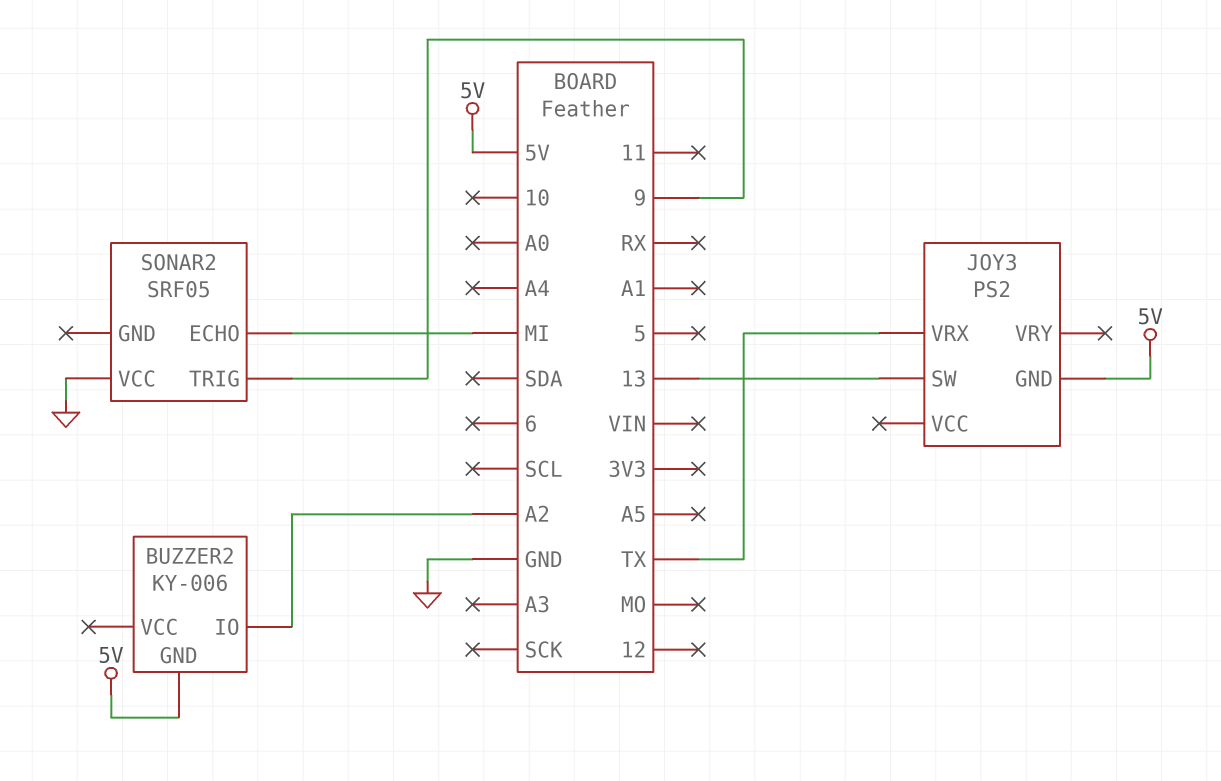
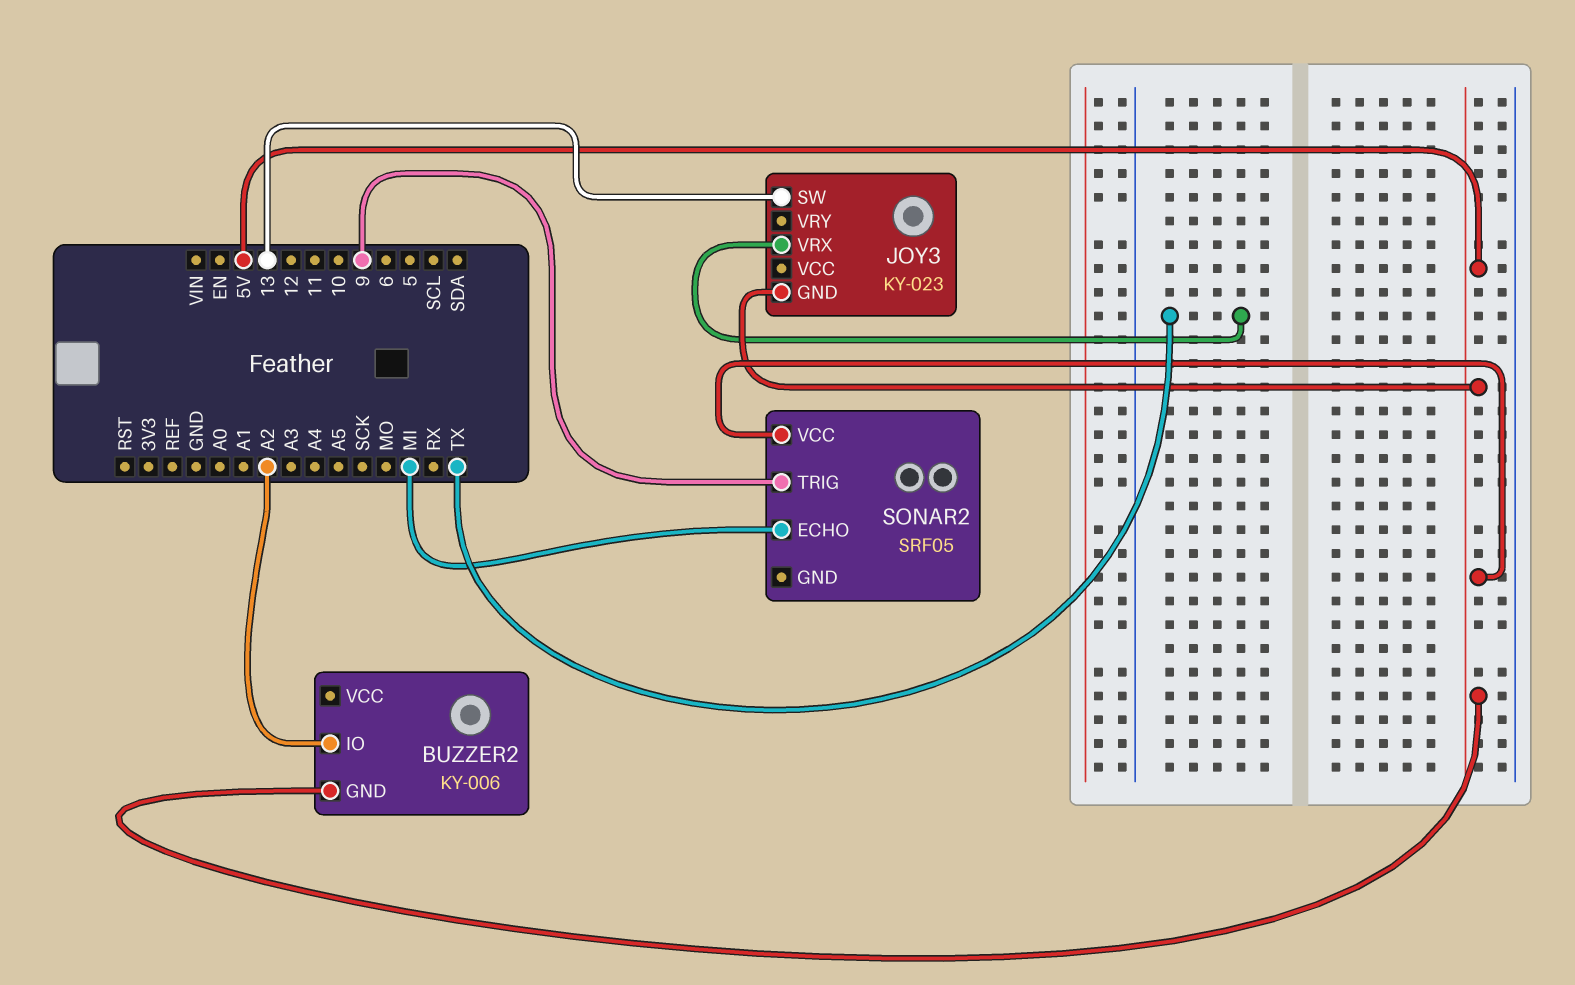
JOY3: PS2 -> KY-023
SONAR2 pin VCC: GND -> 5V

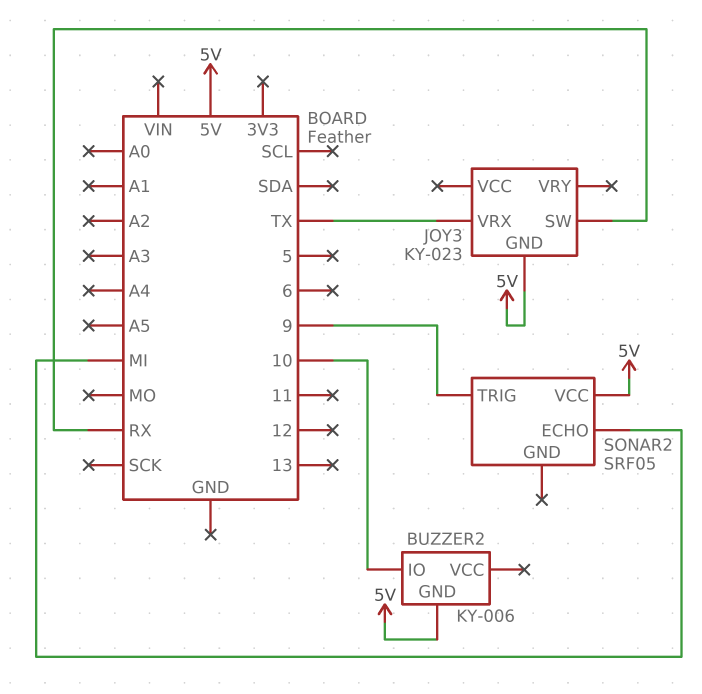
BUZZER2 pin IO: A2 -> 10
JOY3 pin SW: 13 -> RX

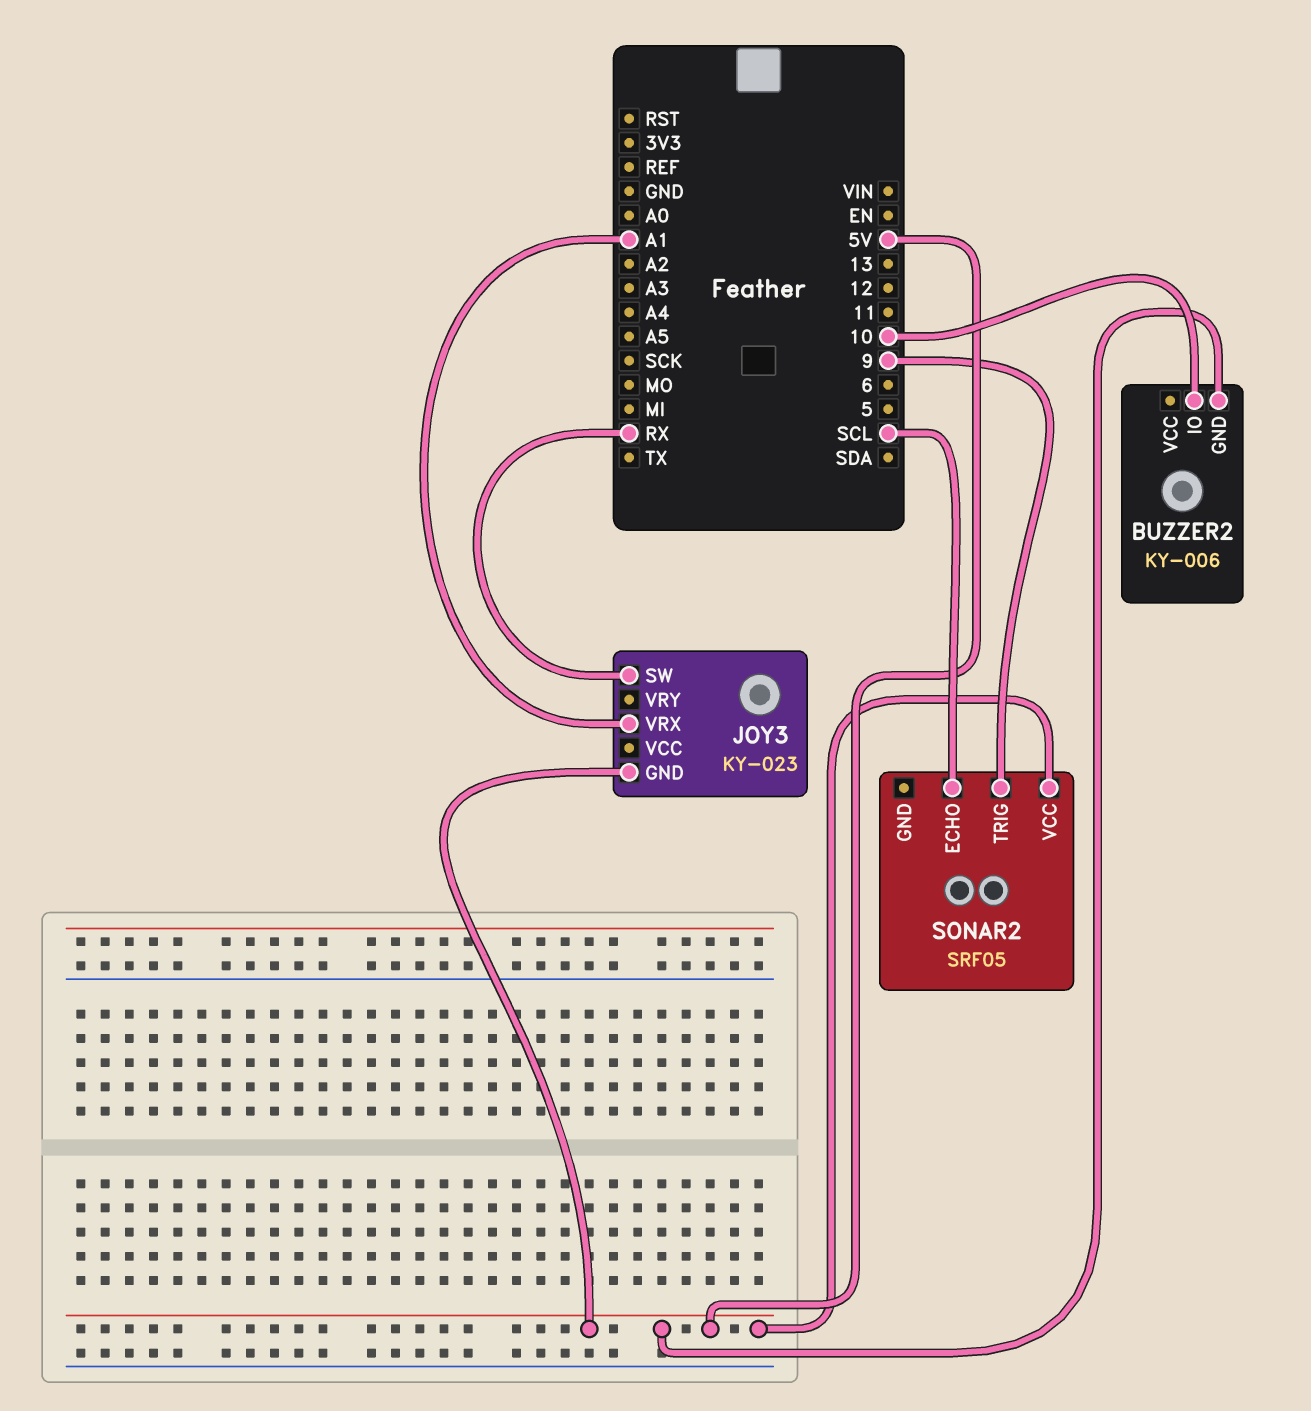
JOY3 pin VRX: TX -> A1
SONAR2 pin ECHO: MI -> SCL

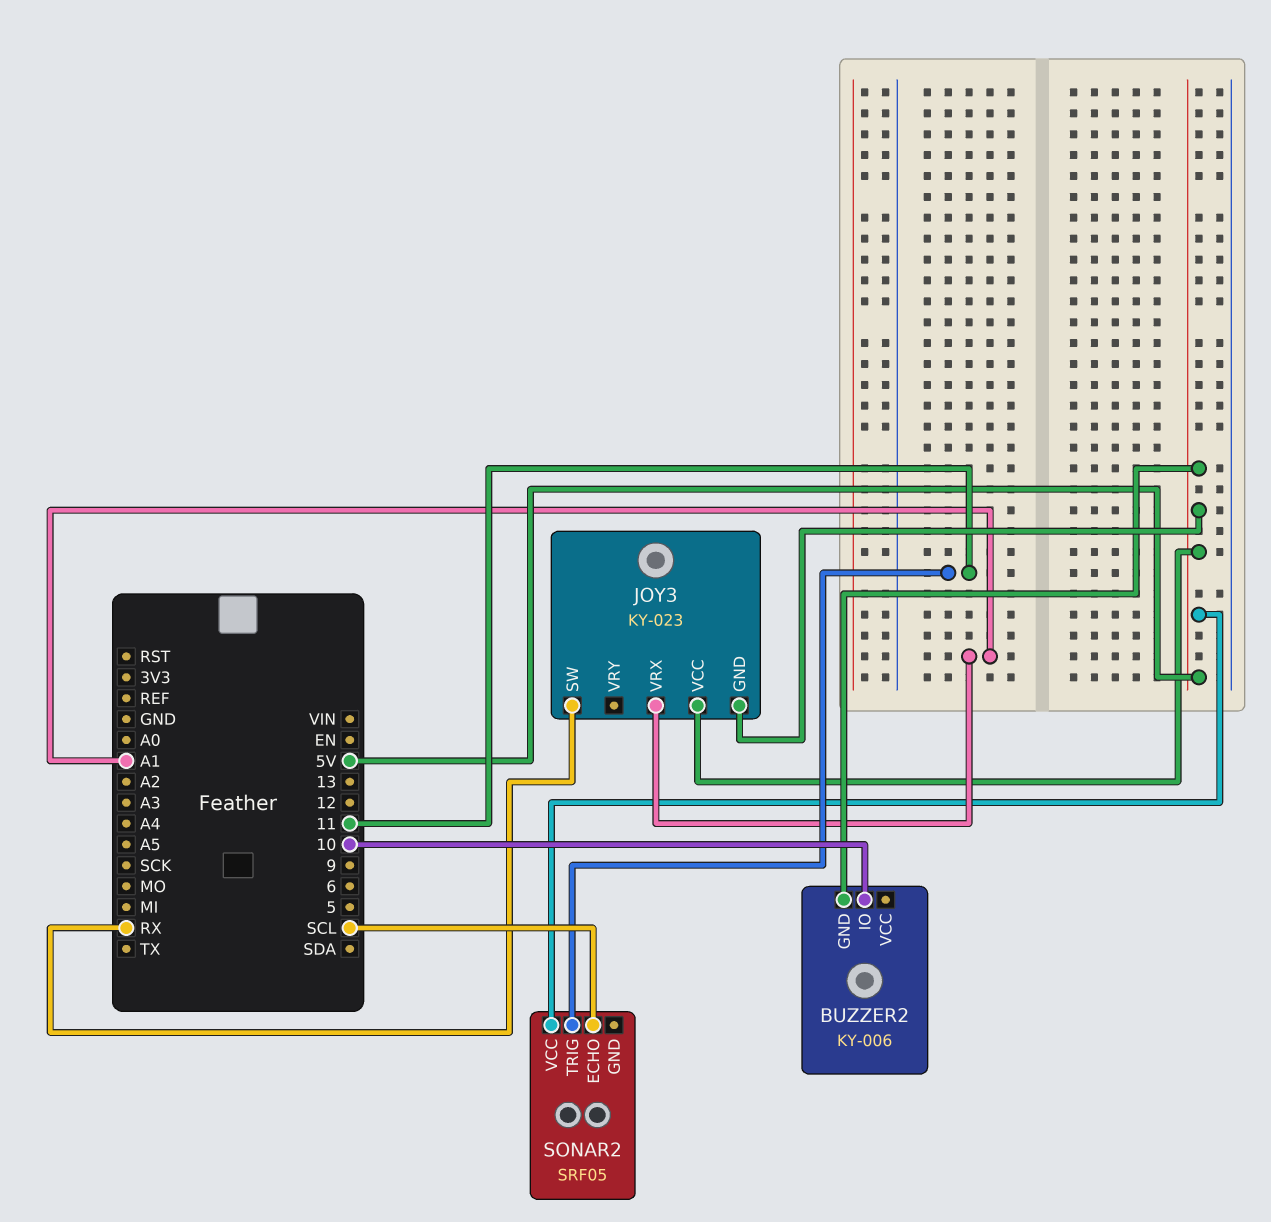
JOY3 pin VCC: none -> 5V
SONAR2 pin TRIG: 9 -> 11

